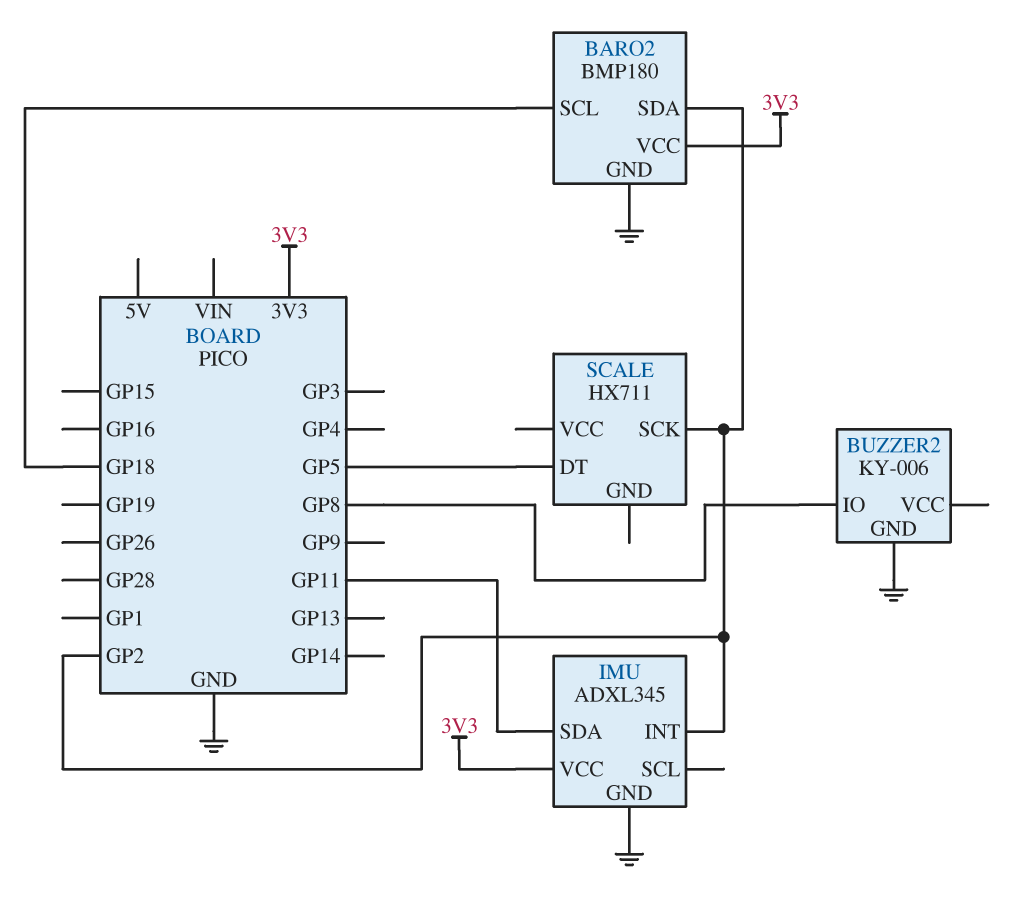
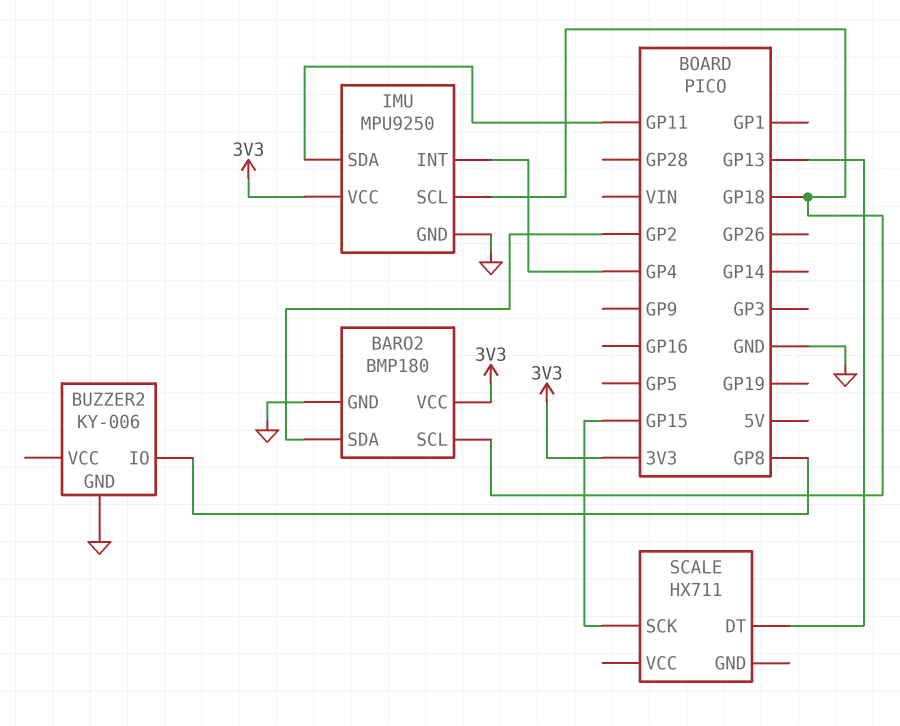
IMU: ADXL345 -> MPU9250
IMU pin INT: GP2 -> GP4
IMU pin SCL: none -> GP18
SCALE pin DT: GP5 -> GP13
SCALE pin SCK: GP2 -> GP15

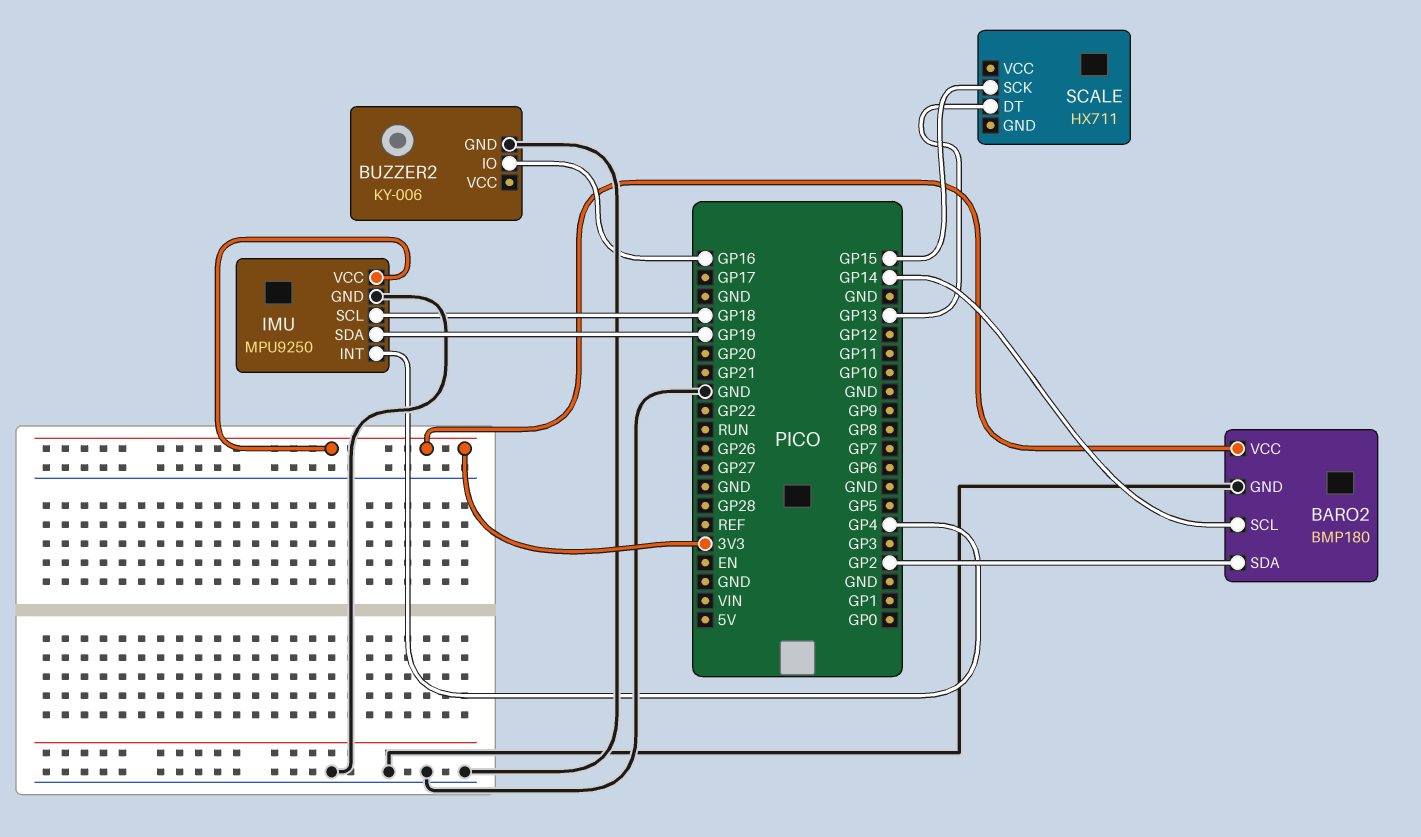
BARO2 pin SCL: GP18 -> GP14
BUZZER2 pin IO: GP8 -> GP16
IMU pin SDA: GP11 -> GP19

